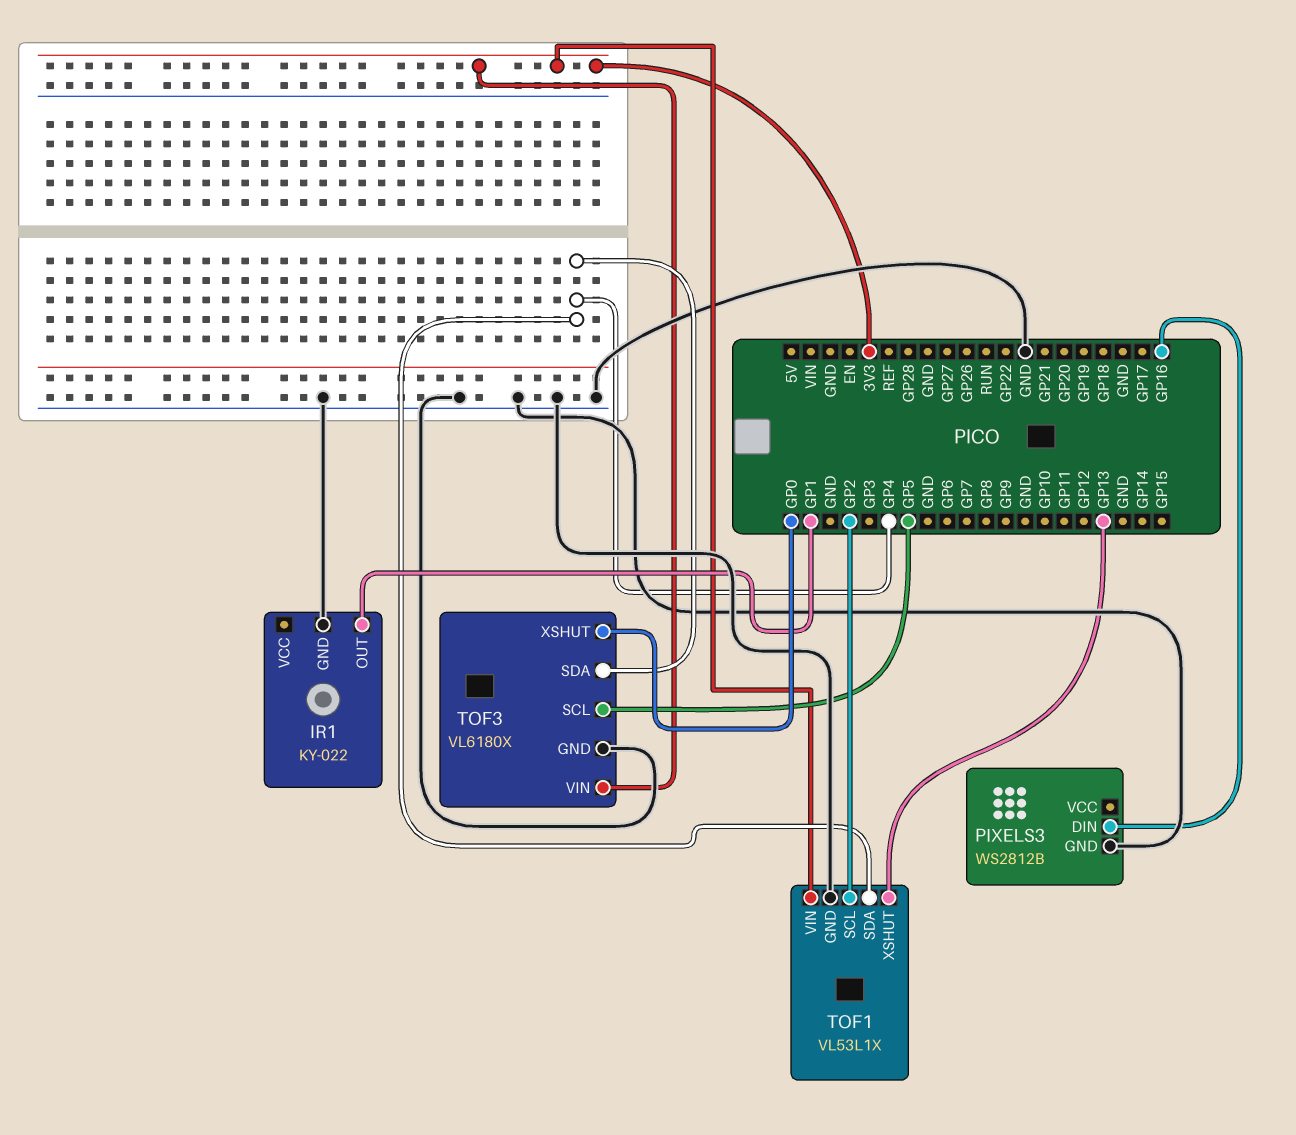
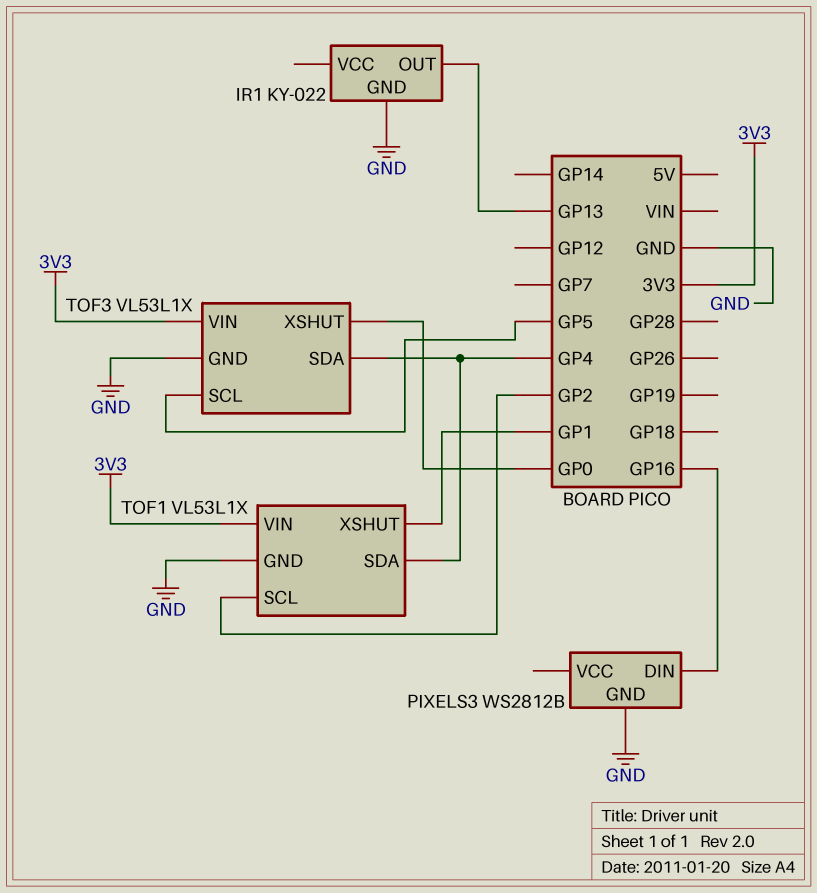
IR1 pin OUT: GP1 -> GP13
TOF1 pin XSHUT: GP13 -> GP1
TOF3: VL6180X -> VL53L1X

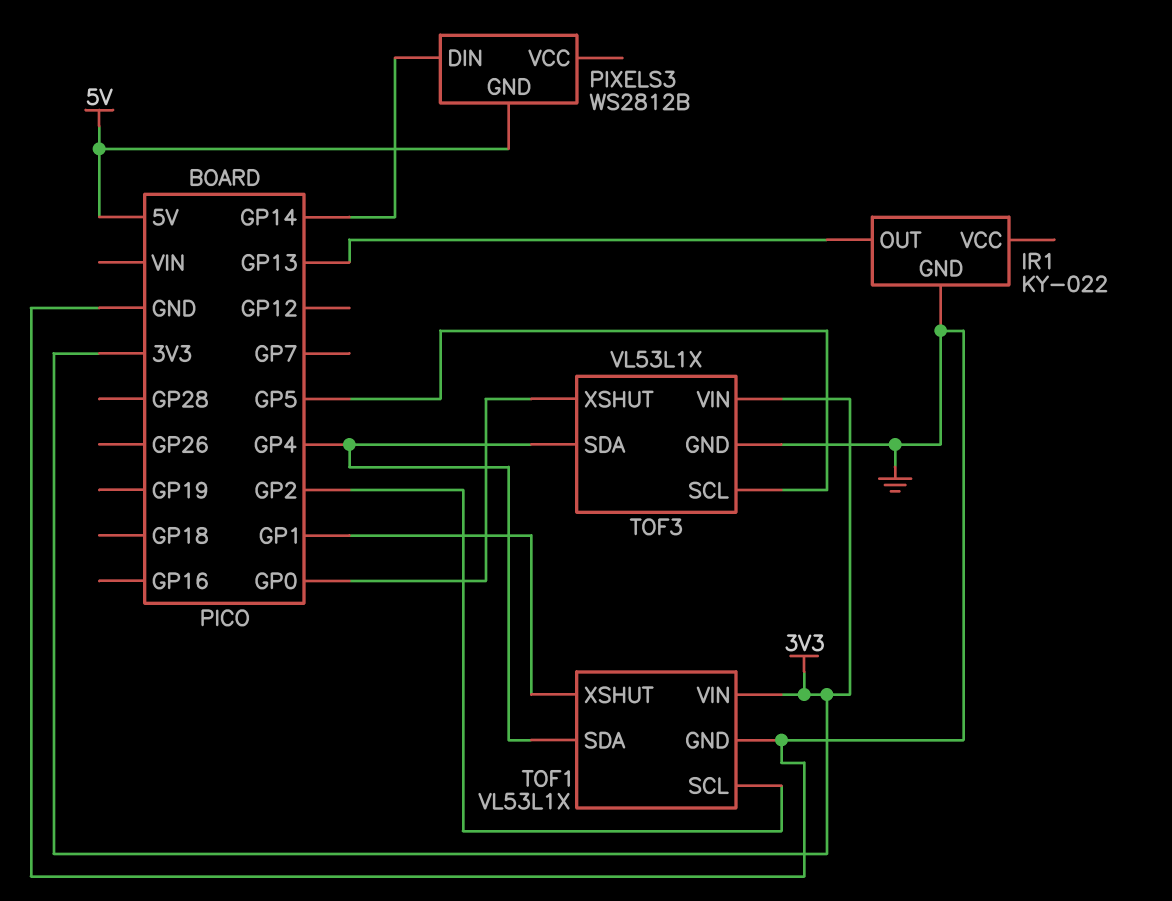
PIXELS3 pin DIN: GP16 -> GP14
PIXELS3 pin GND: GND -> 5V

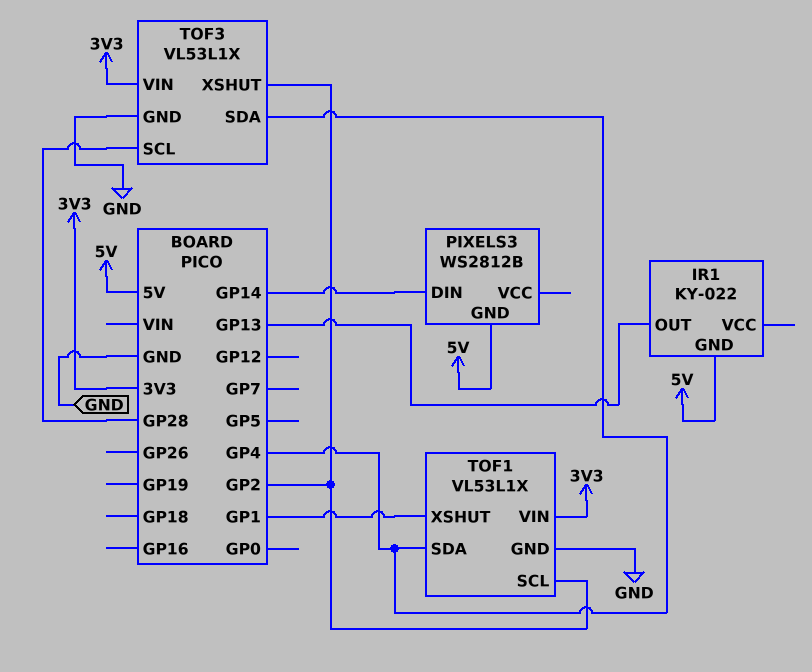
IR1 pin GND: GND -> 5V
TOF3 pin SCL: GP5 -> GP28
TOF3 pin XSHUT: GP0 -> GP2

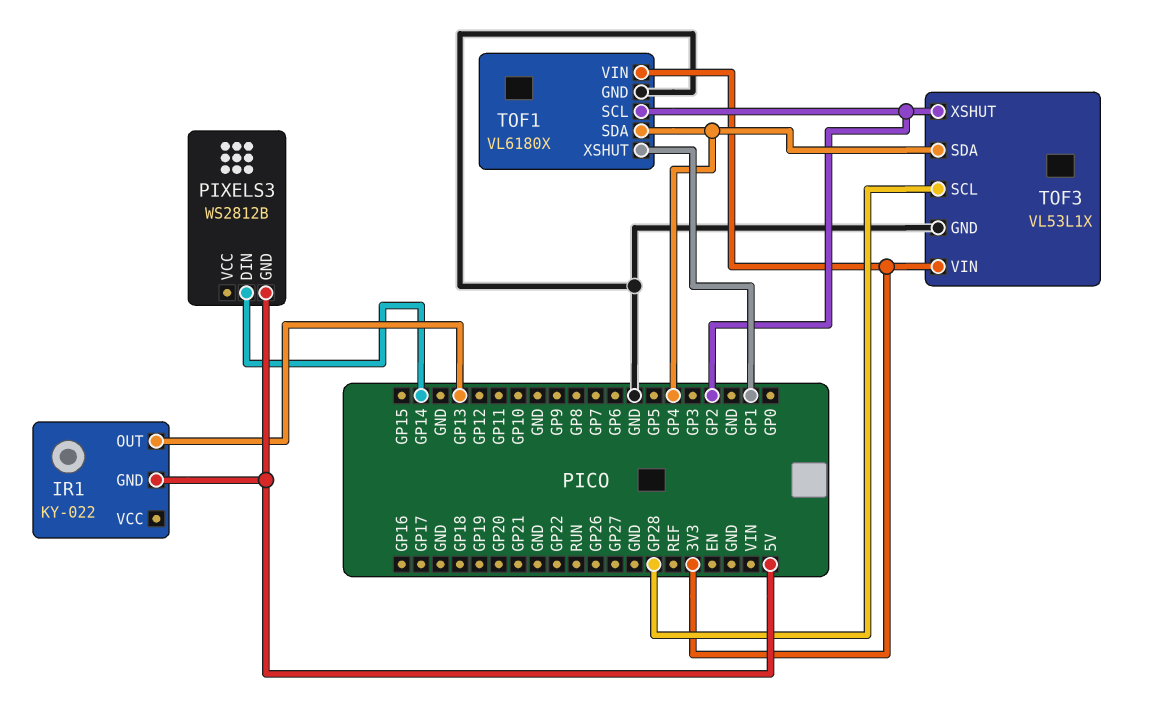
TOF1: VL53L1X -> VL6180X

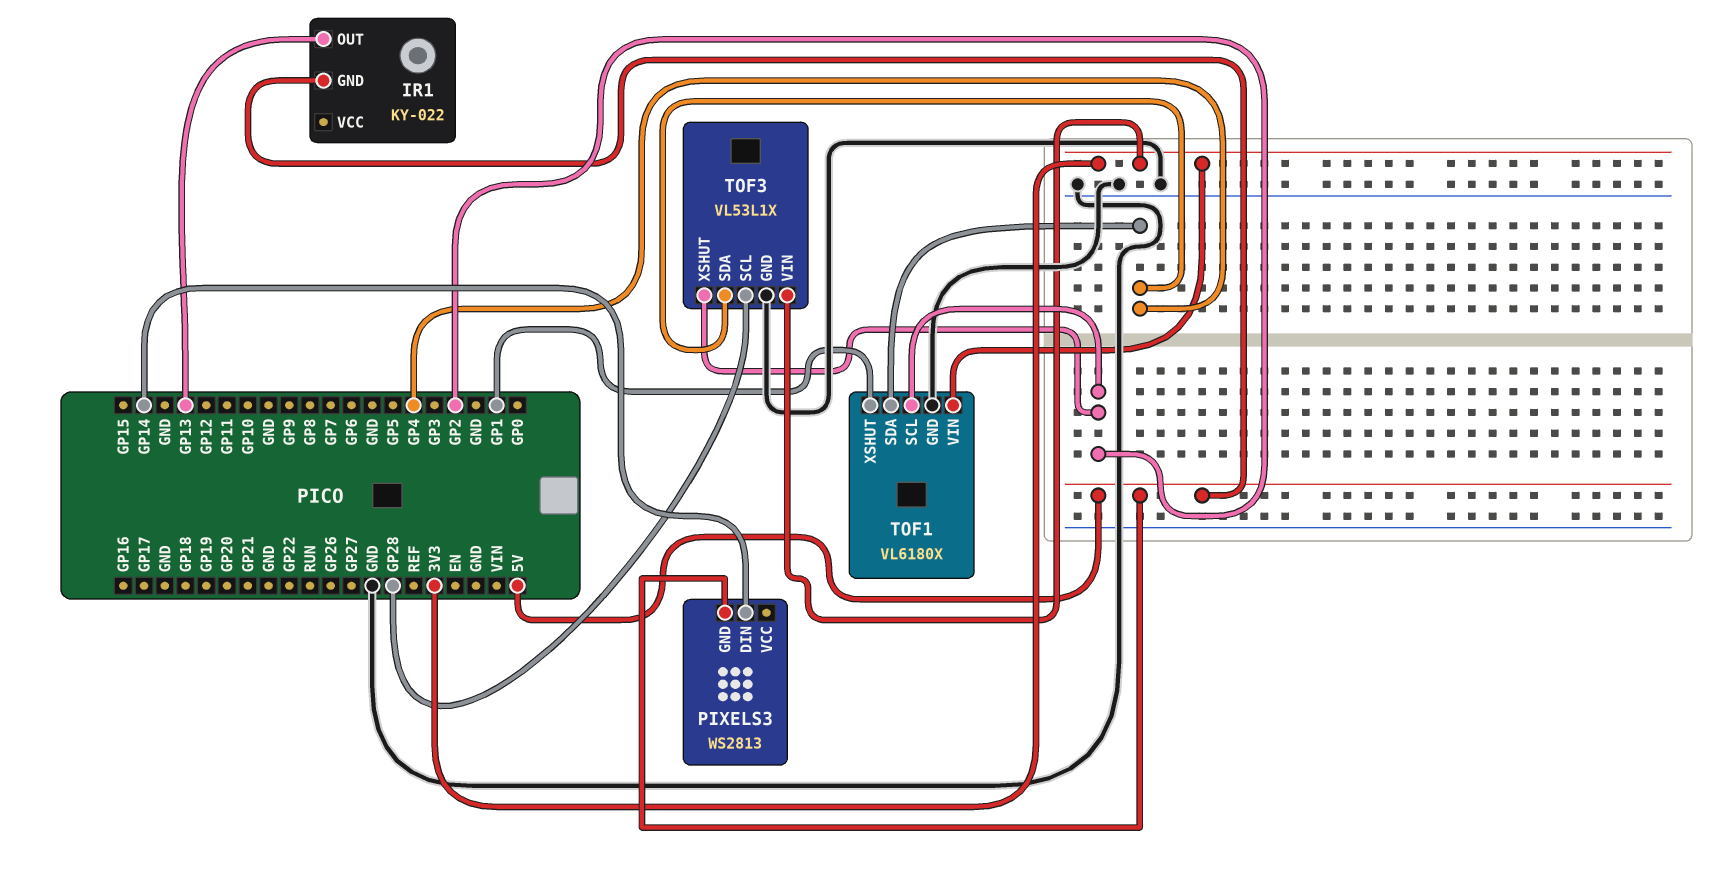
PIXELS3: WS2812B -> WS2813

